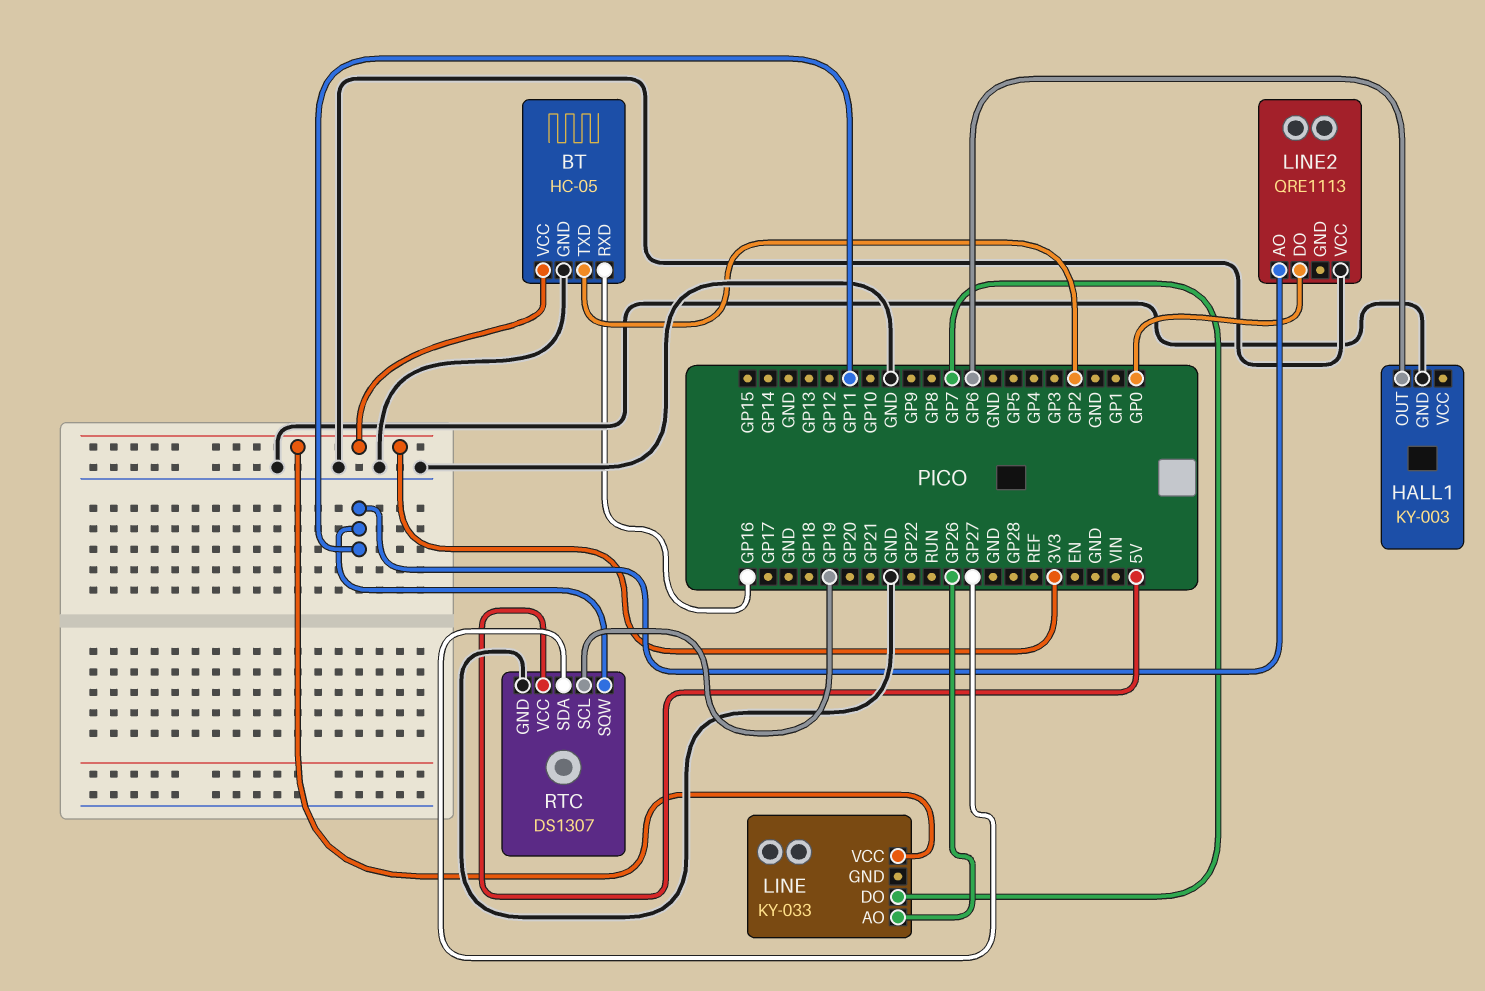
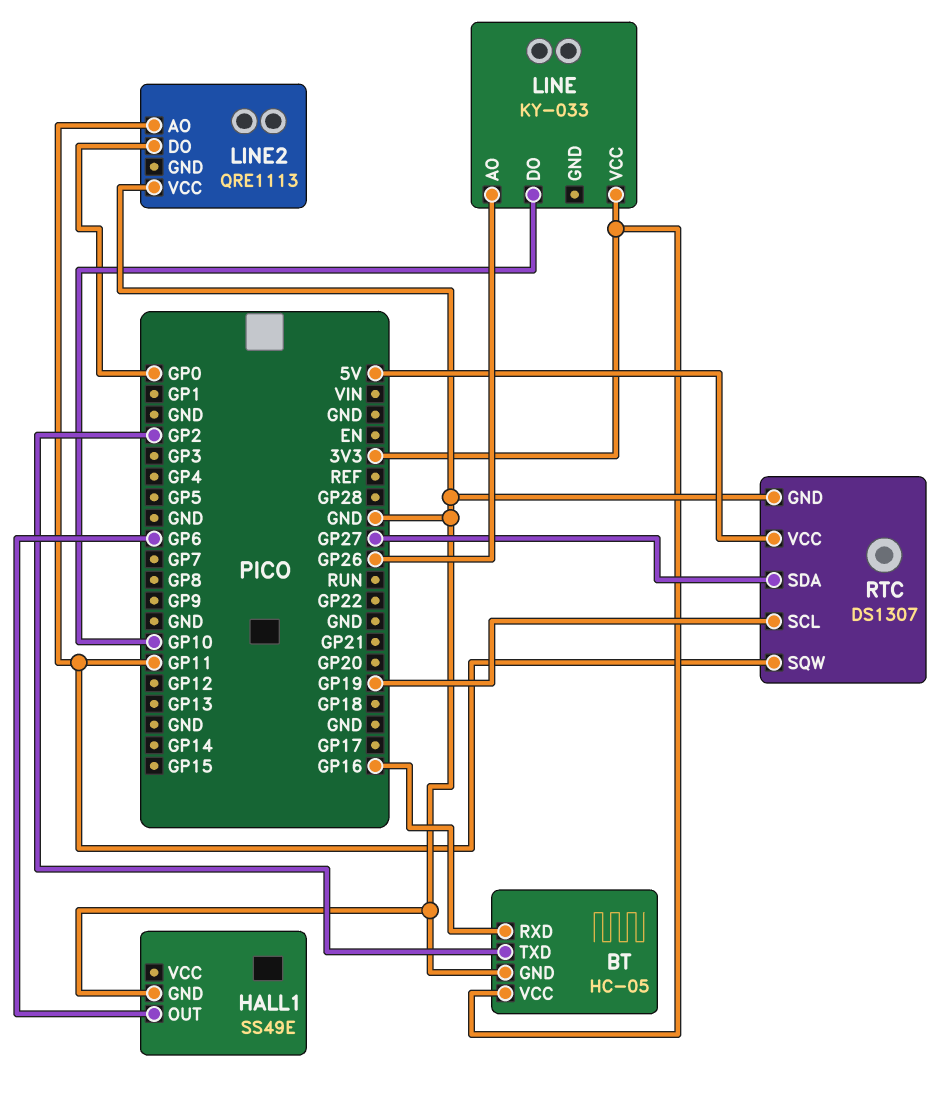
HALL1: KY-003 -> SS49E
LINE pin DO: GP7 -> GP10

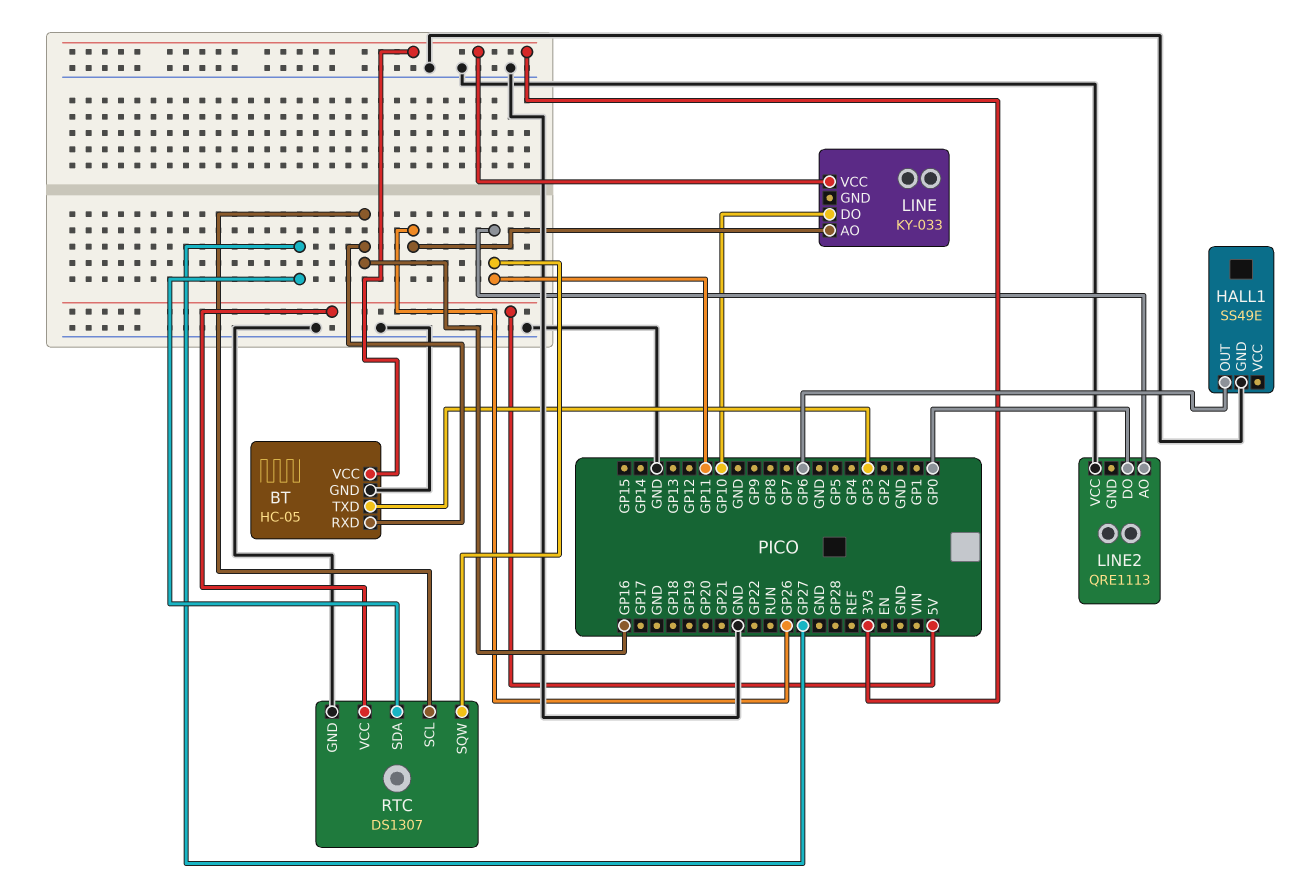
BT pin TXD: GP2 -> GP3
RTC pin SCL: GP19 -> GP16

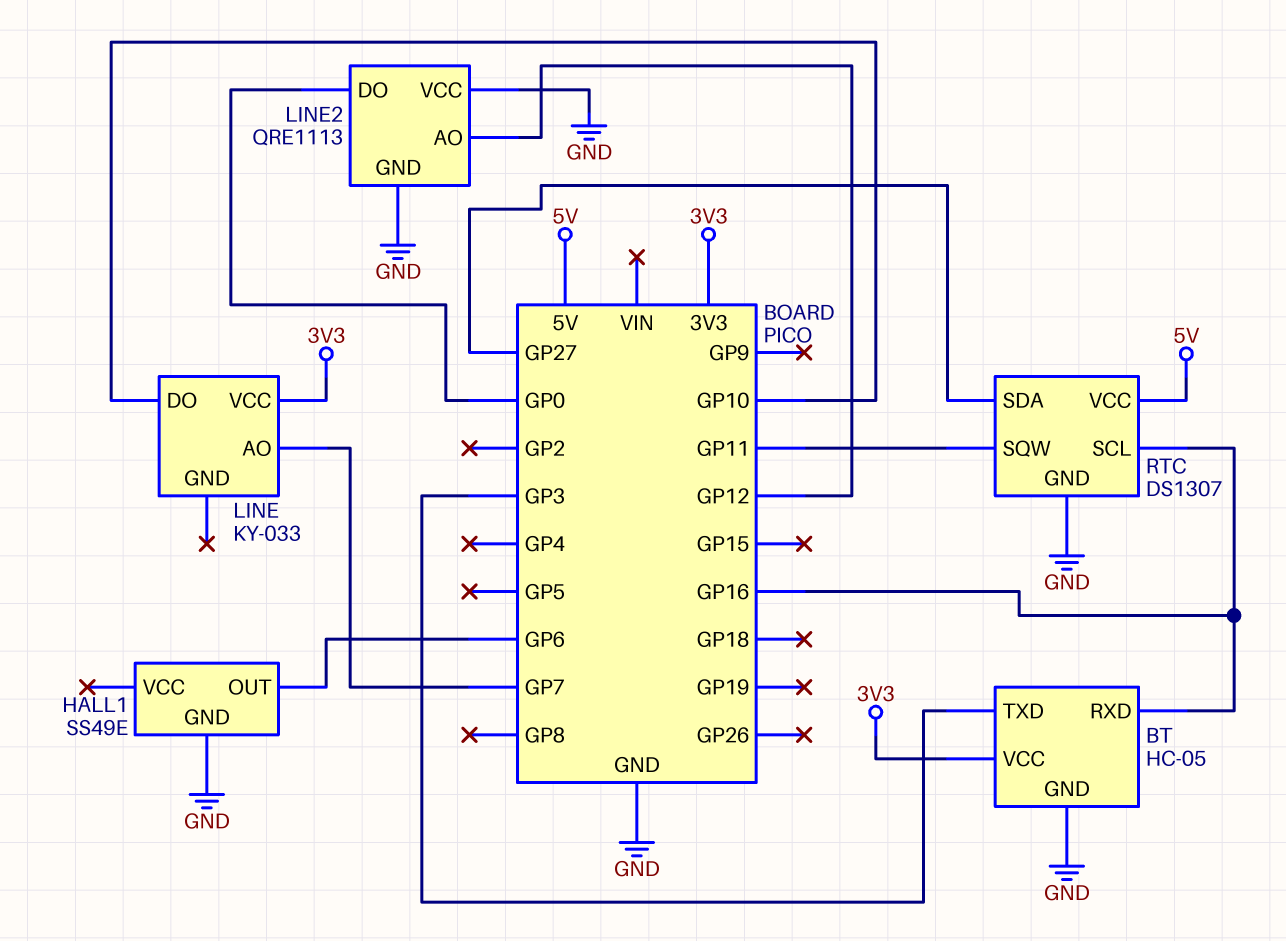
LINE pin AO: GP26 -> GP7
LINE2 pin AO: GP11 -> GP12
LINE2 pin GND: none -> GND

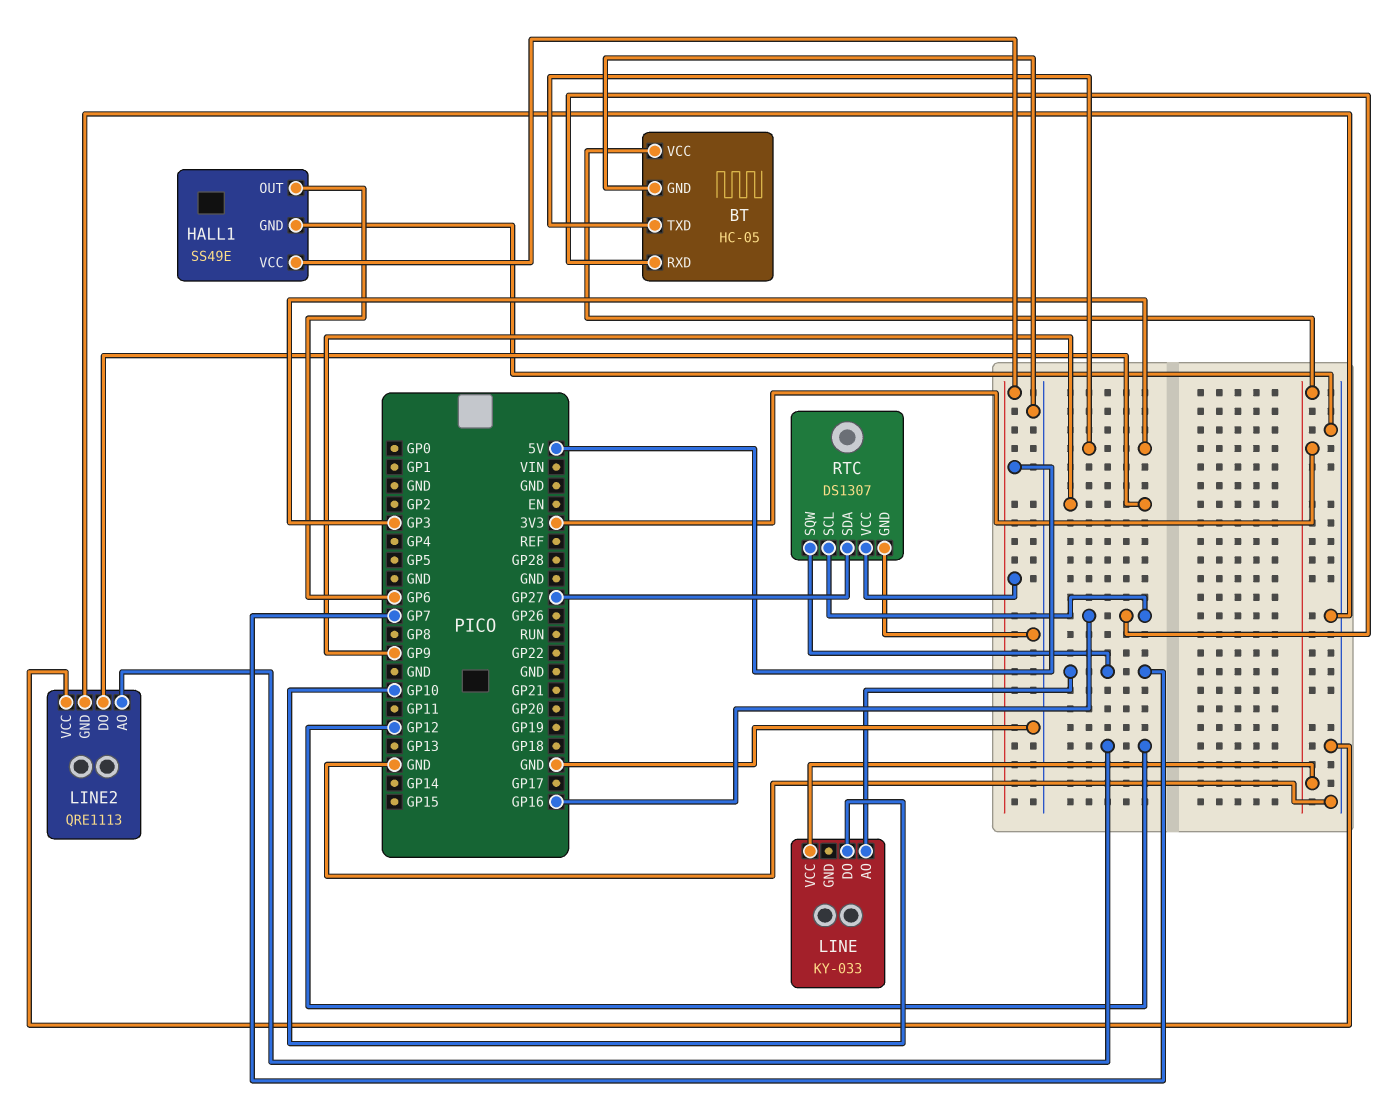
HALL1 pin VCC: none -> 5V
LINE2 pin DO: GP0 -> GP9
RTC pin SQW: GP11 -> GP7

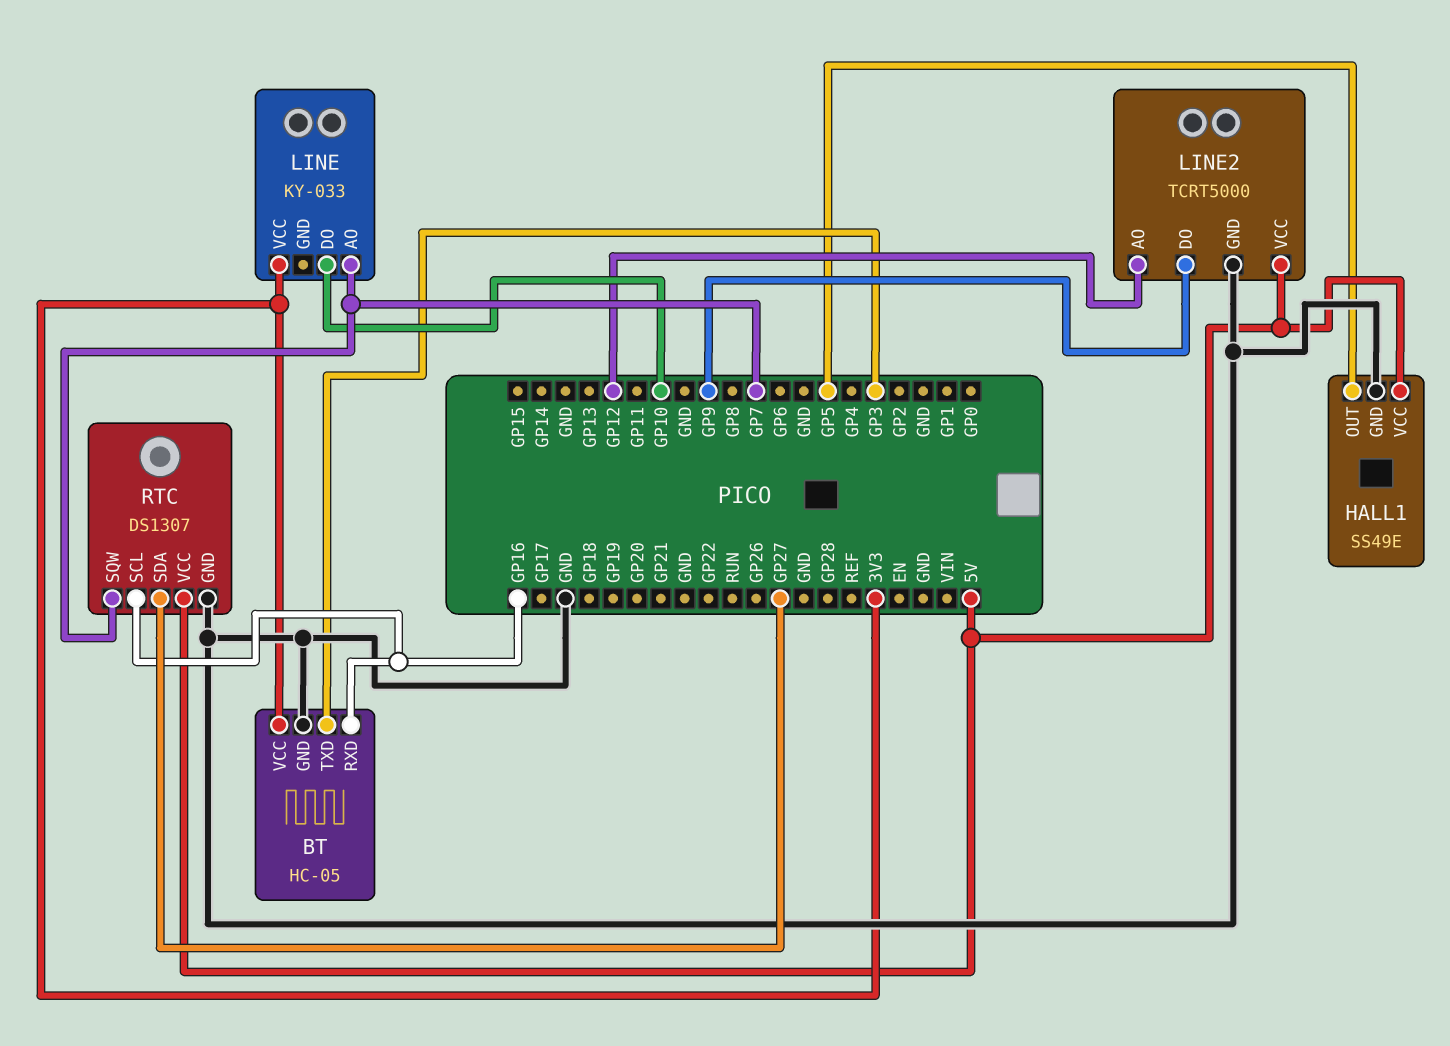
HALL1 pin OUT: GP6 -> GP5
LINE2: QRE1113 -> TCRT5000
LINE2 pin VCC: GND -> 5V

